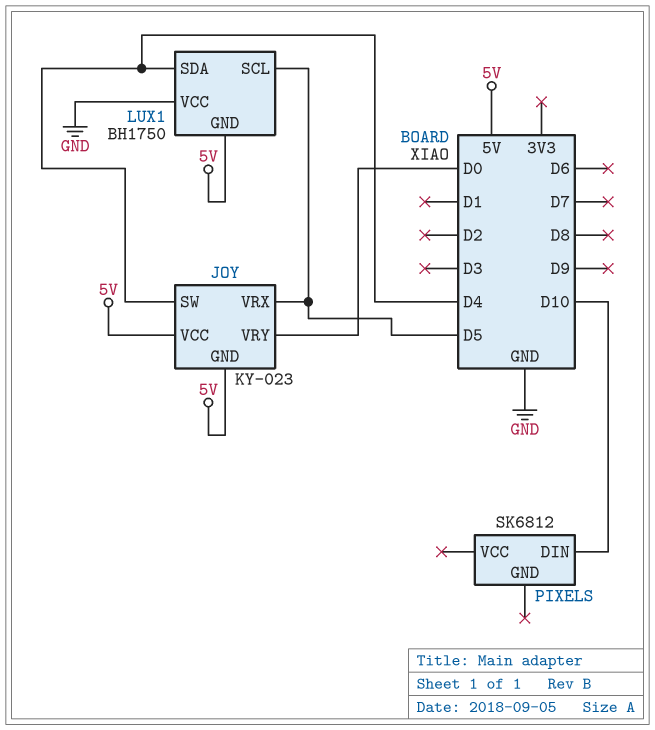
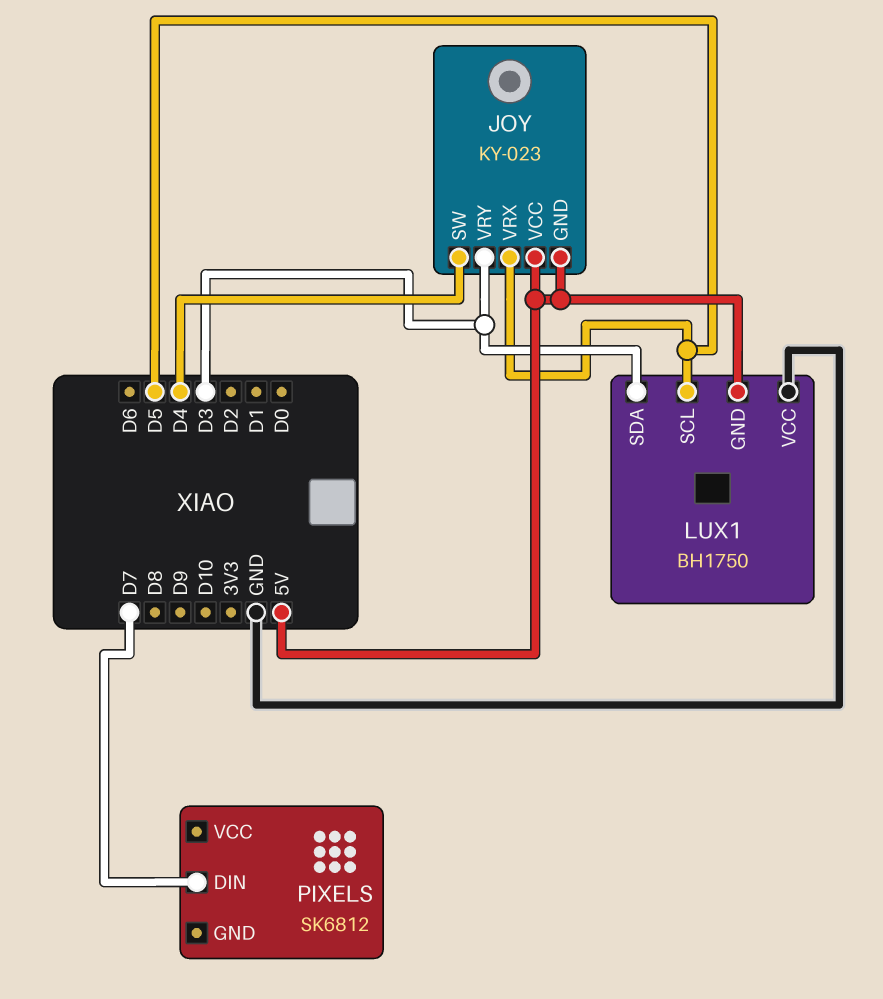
JOY pin VRY: D0 -> D3
LUX1 pin SDA: D4 -> D3
PIXELS pin DIN: D10 -> D7

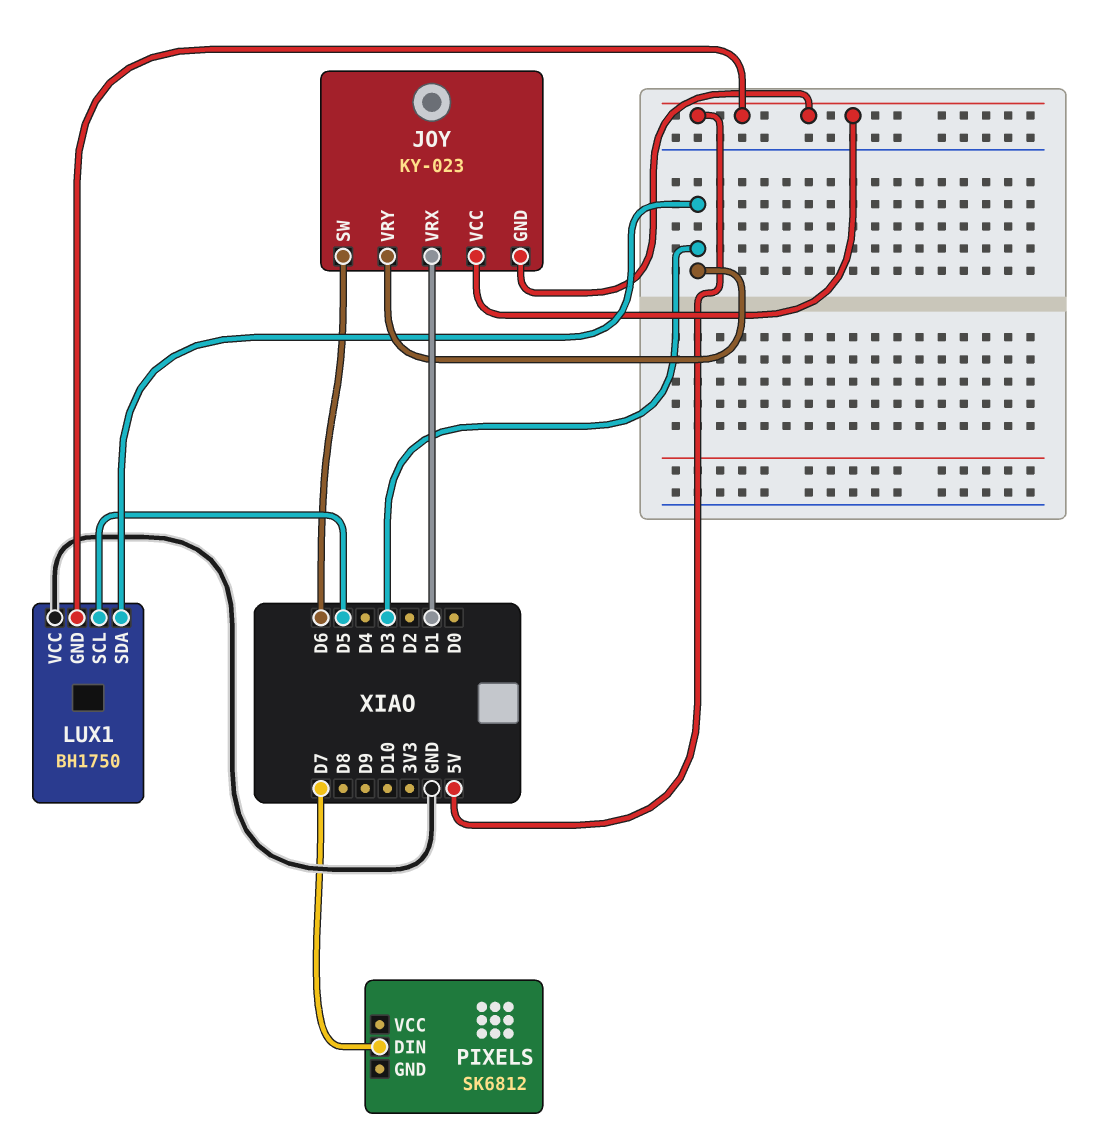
JOY pin SW: D4 -> D6
JOY pin VRX: D5 -> D1

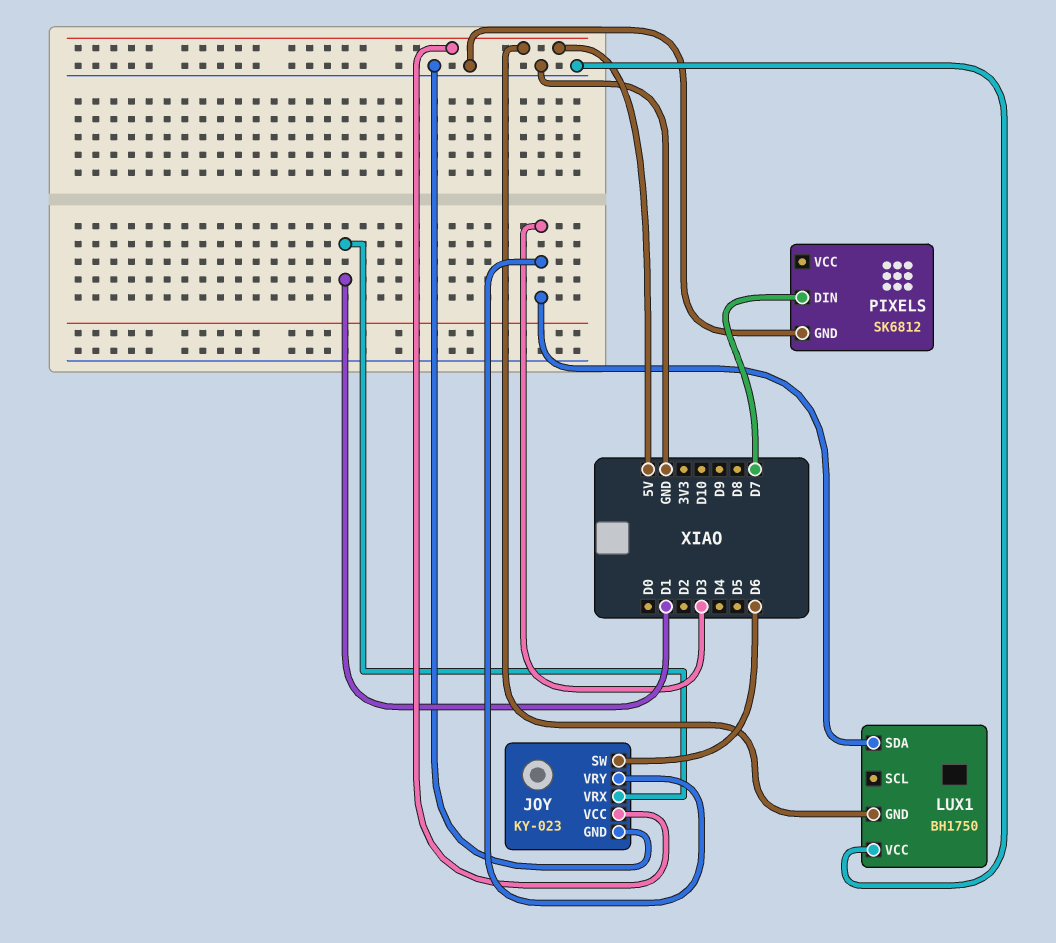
JOY pin GND: 5V -> GND
LUX1 pin SCL: D5 -> none
PIXELS pin GND: none -> GND

